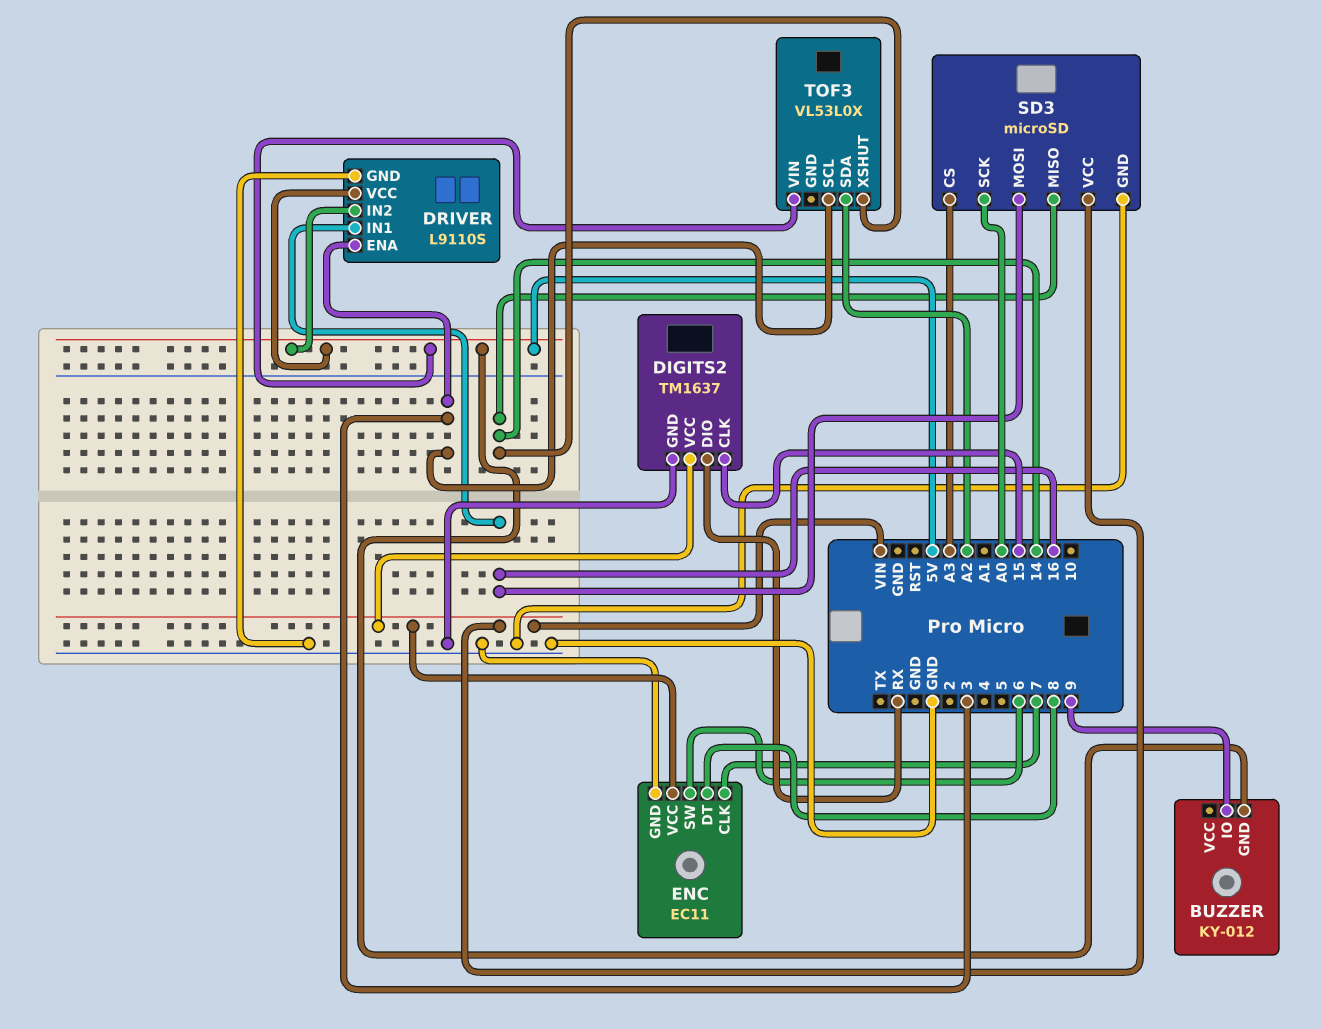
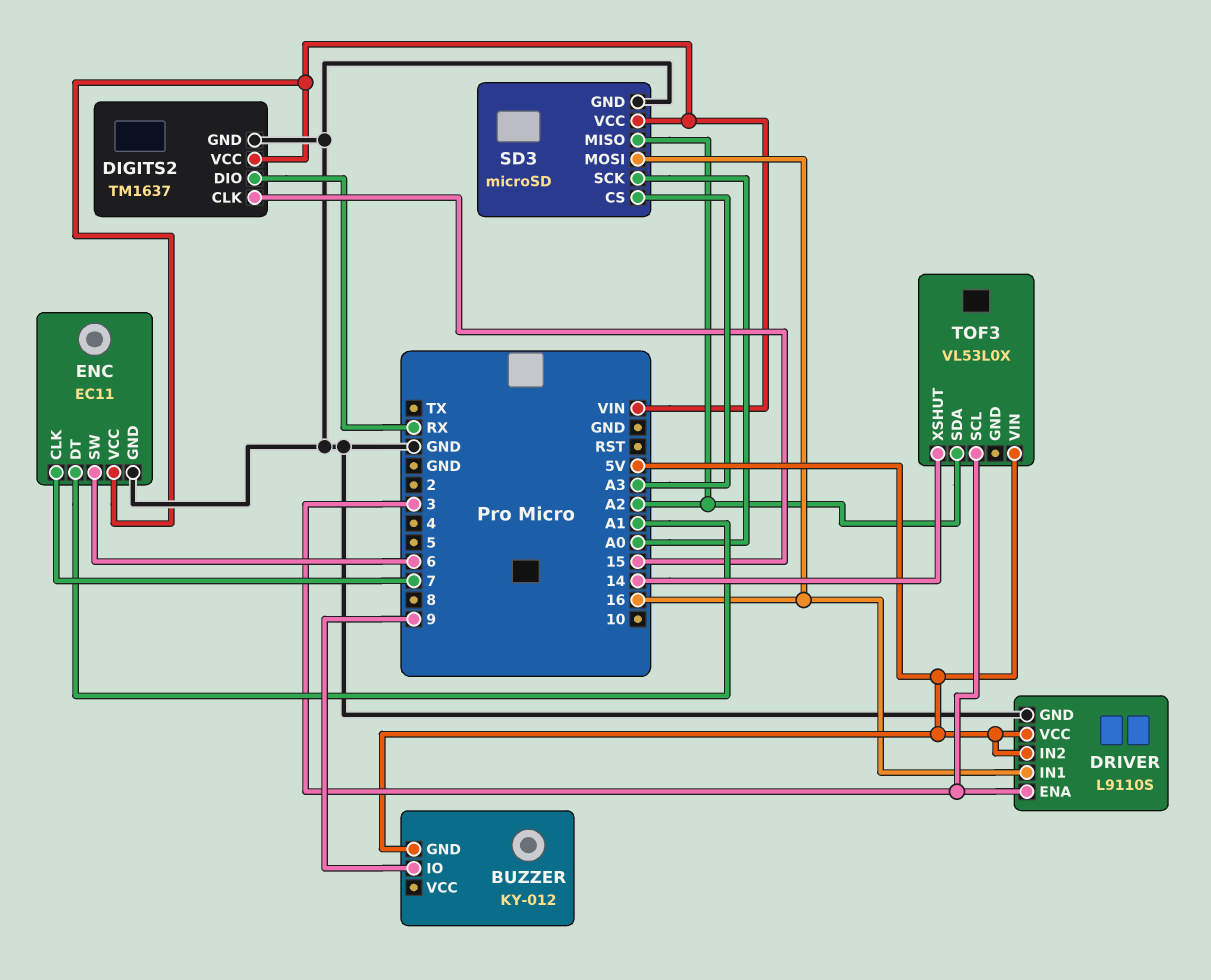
ENC pin DT: 8 -> A1
SD3 pin MISO: 14 -> A2

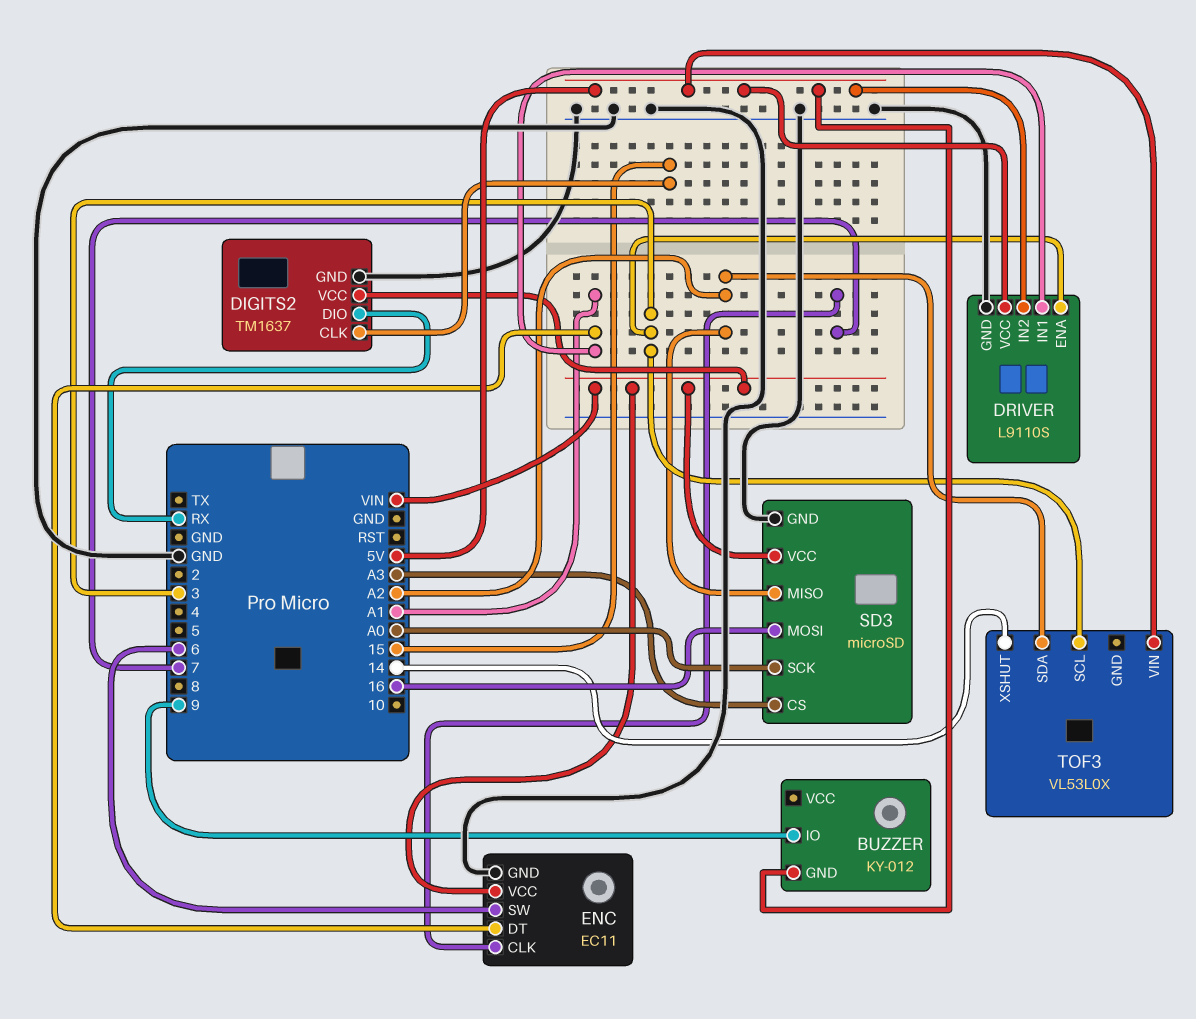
DRIVER pin IN1: 16 -> A1

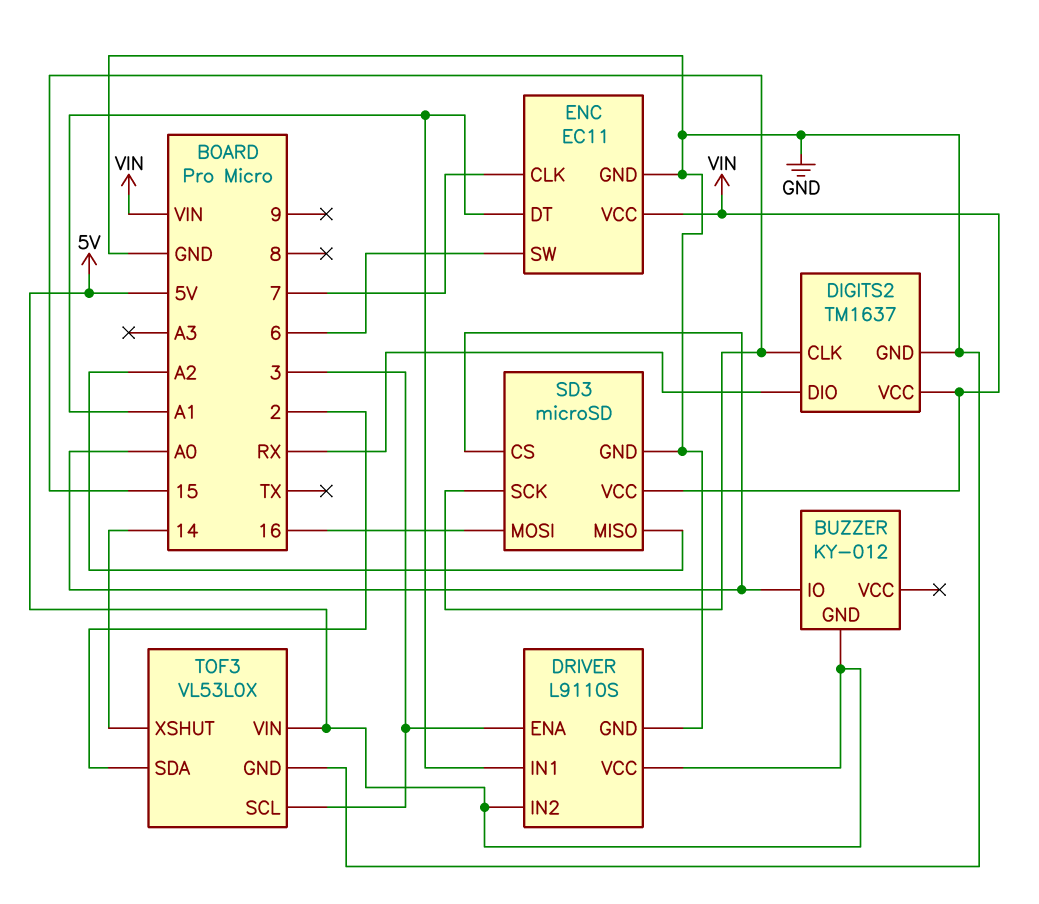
BUZZER pin IO: 9 -> A0
SD3 pin CS: A3 -> A0
SD3 pin SCK: A0 -> 15
TOF3 pin GND: none -> GND
TOF3 pin SDA: A2 -> 2

